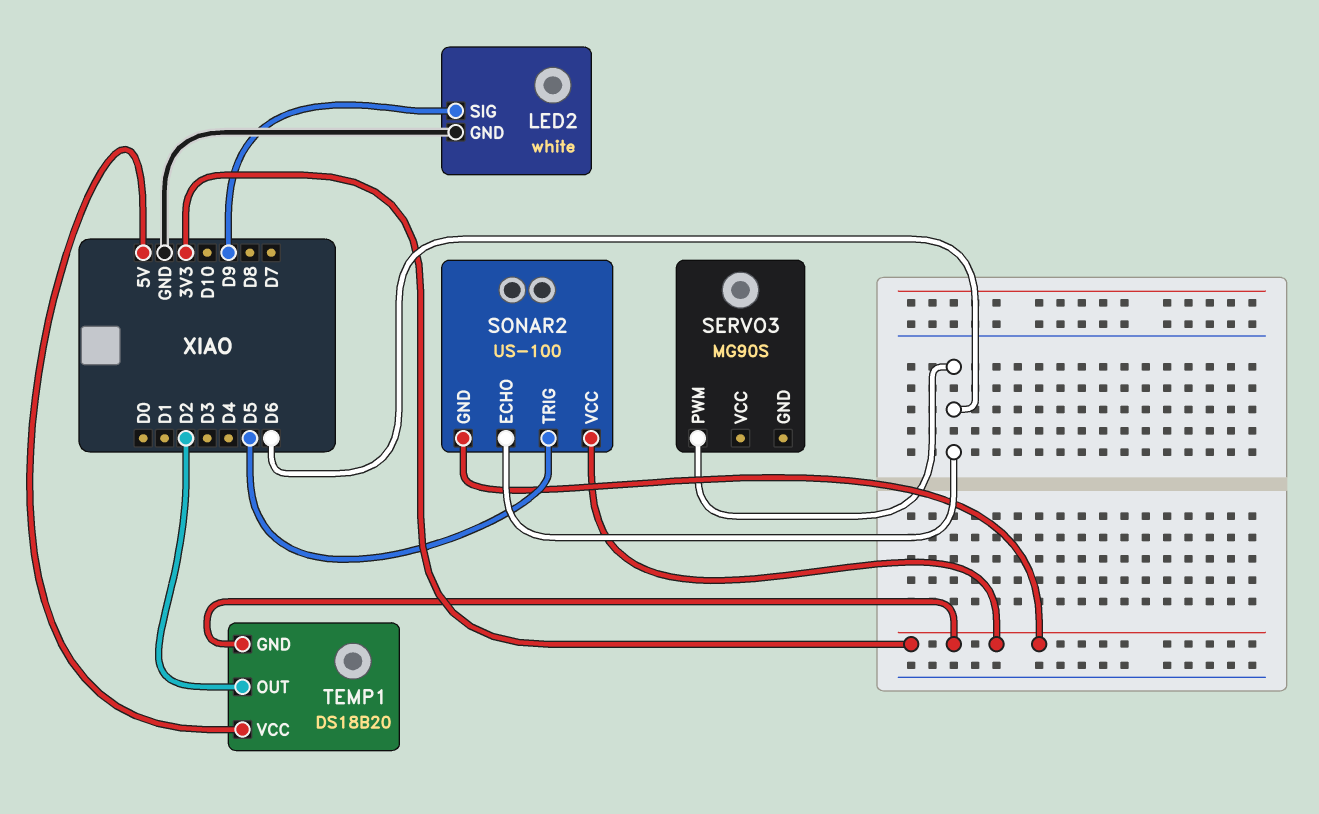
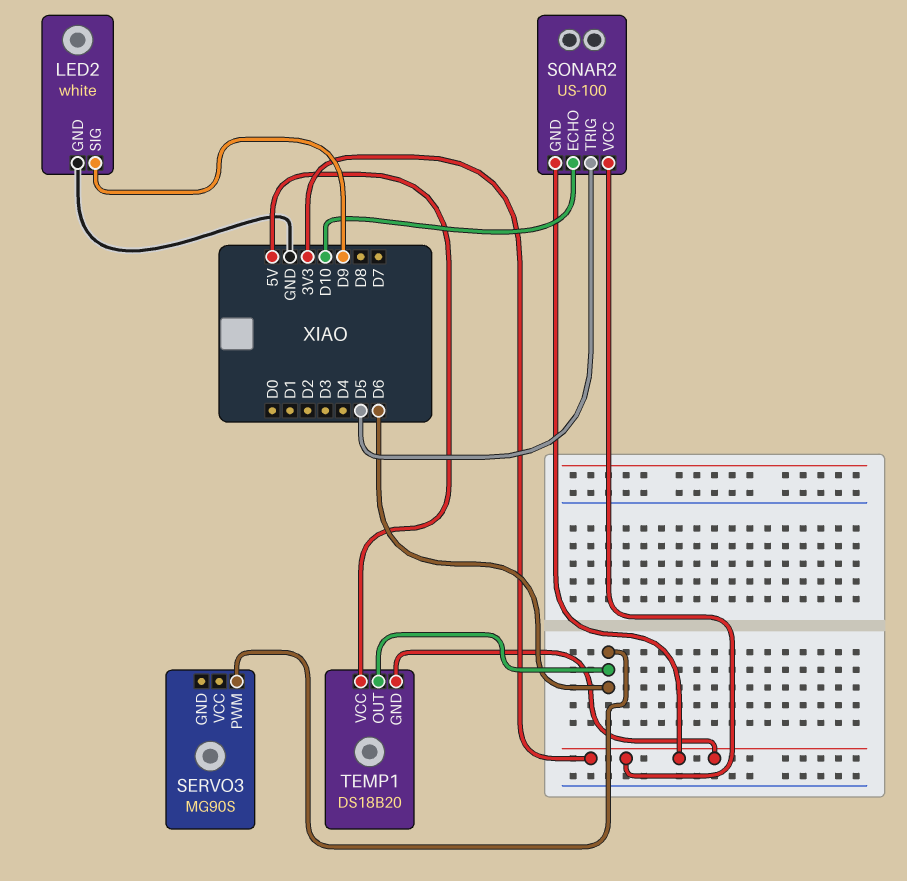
SONAR2 pin ECHO: D6 -> D10
TEMP1 pin OUT: D2 -> D6

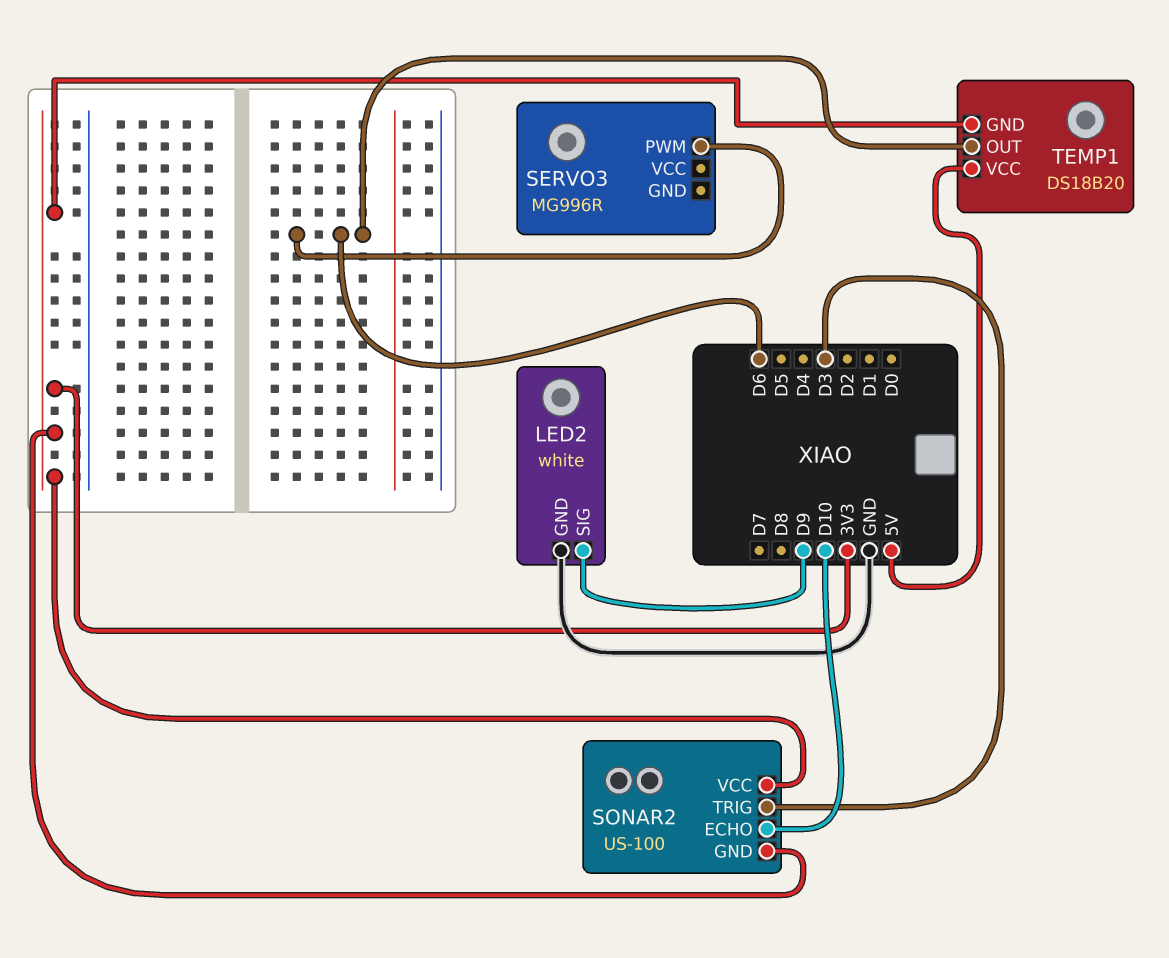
SERVO3: MG90S -> MG996R
SONAR2 pin TRIG: D5 -> D3

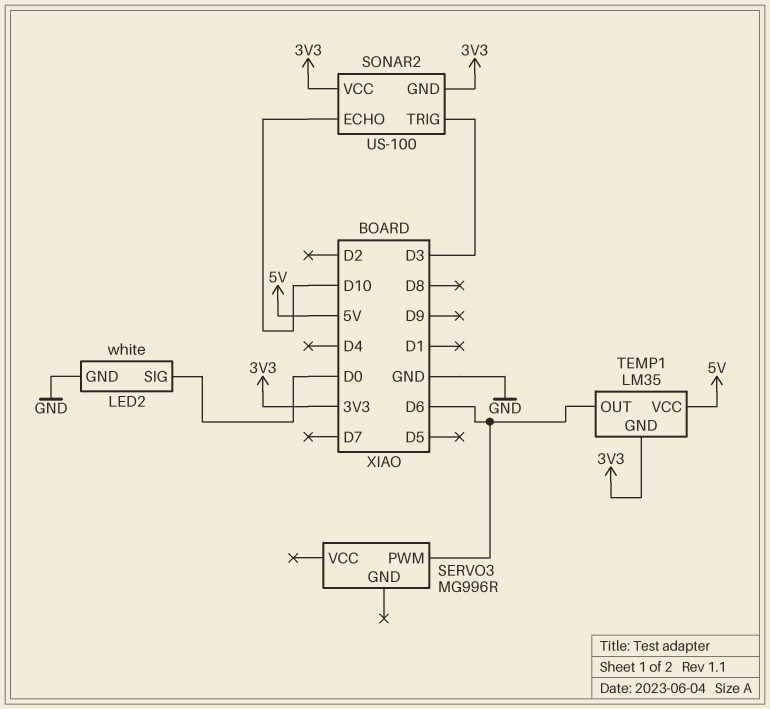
LED2 pin SIG: D9 -> D0
TEMP1: DS18B20 -> LM35

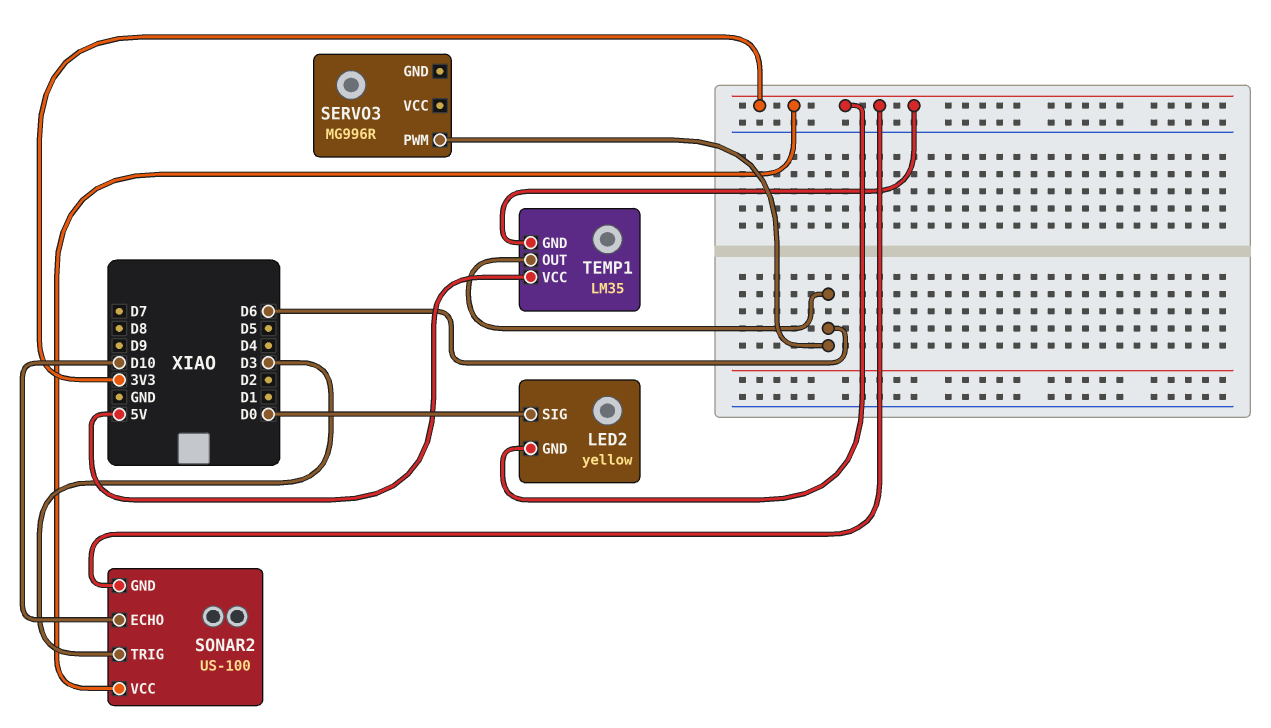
LED2: white -> yellow
LED2 pin GND: GND -> 3V3

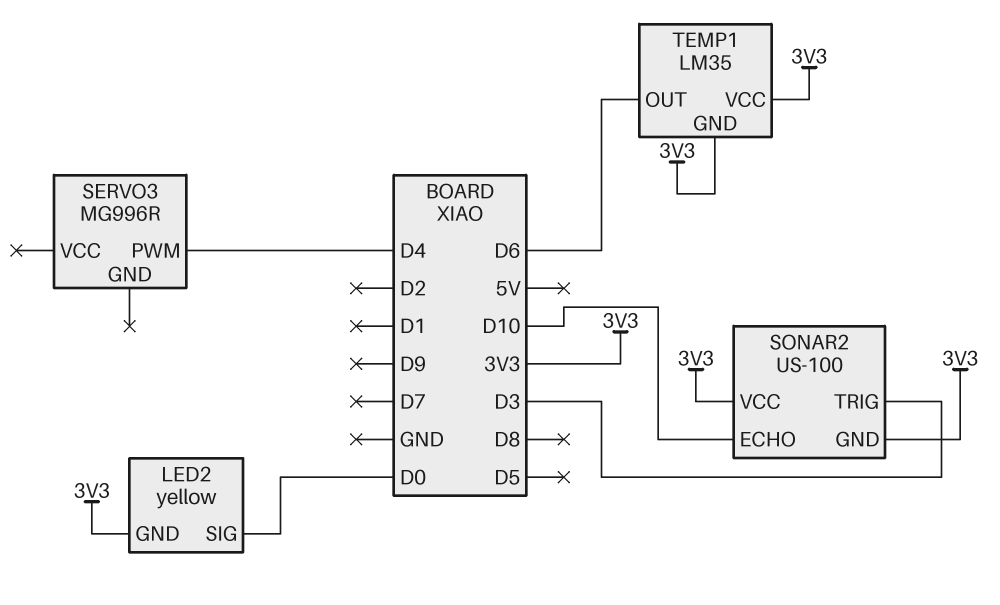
SERVO3 pin PWM: D6 -> D4
TEMP1 pin VCC: 5V -> 3V3

